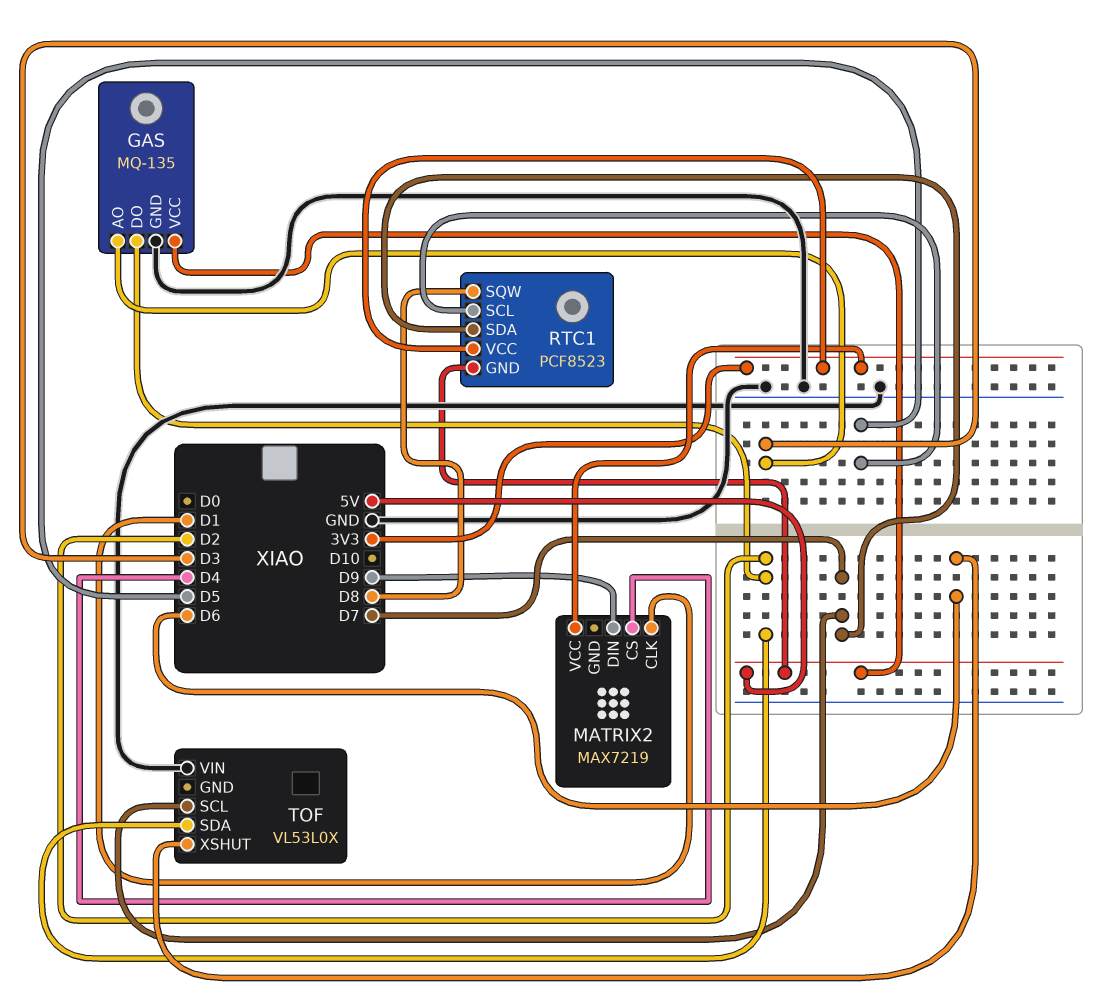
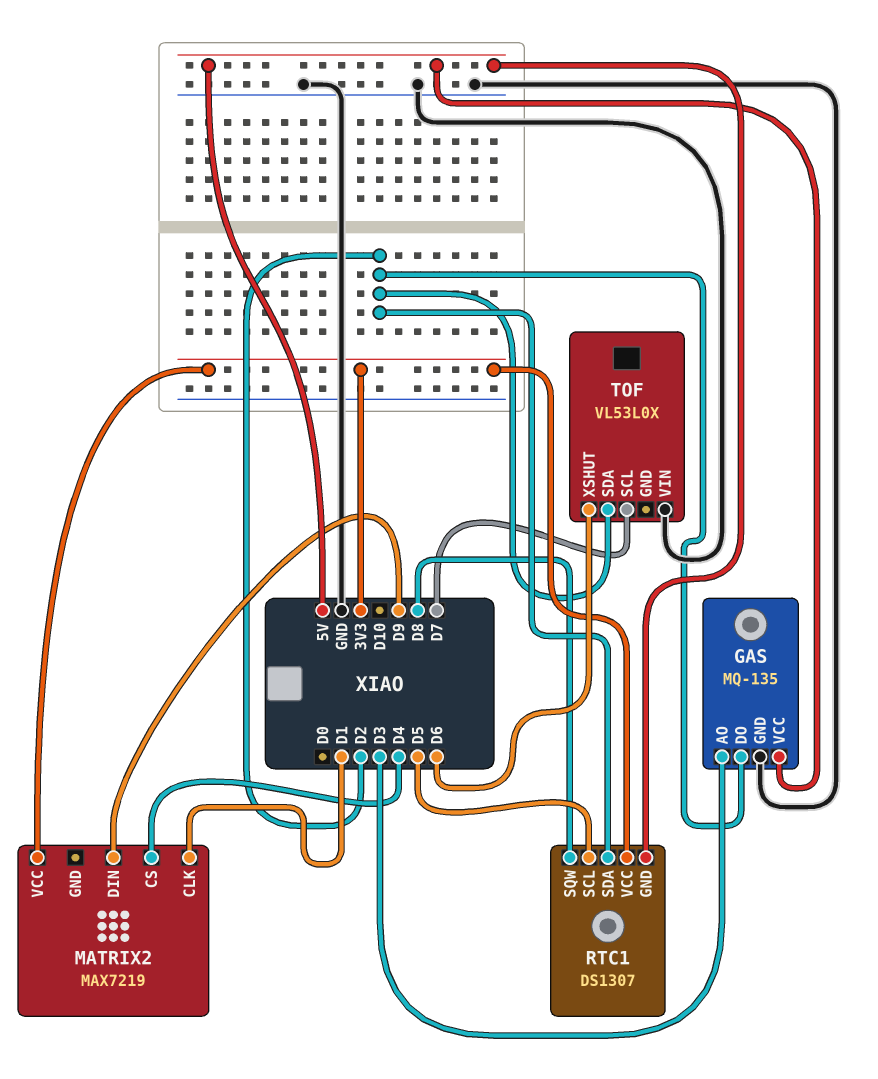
RTC1: PCF8523 -> DS1307
RTC1 pin SDA: D7 -> D2

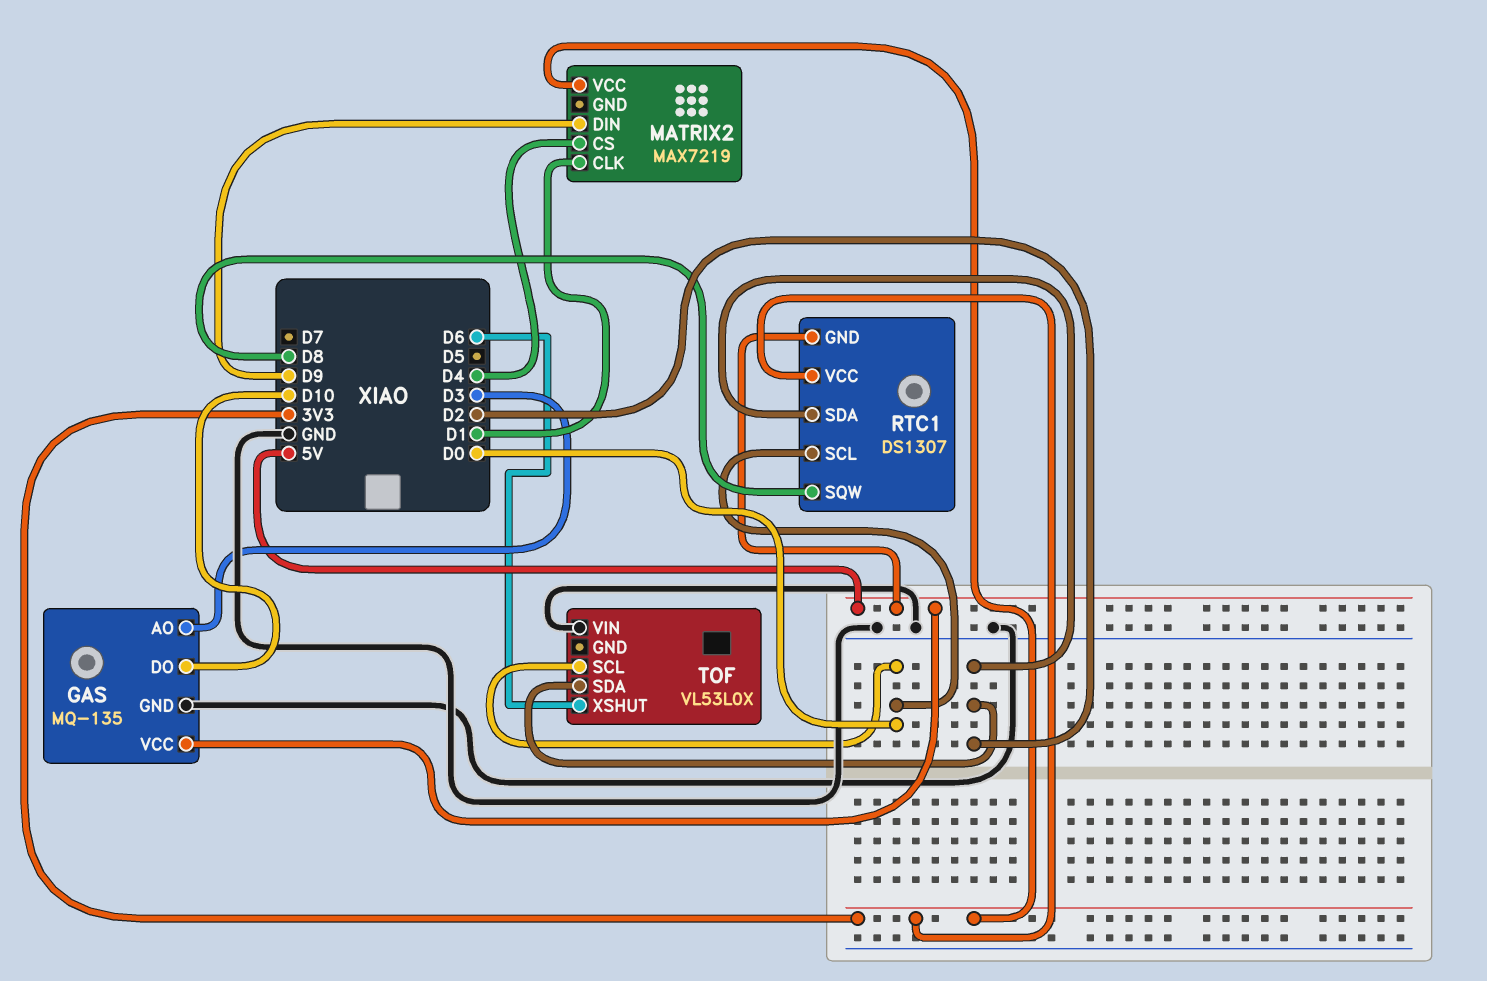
GAS pin DO: D2 -> D10
RTC1 pin SCL: D5 -> D0
TOF pin SCL: D7 -> D0

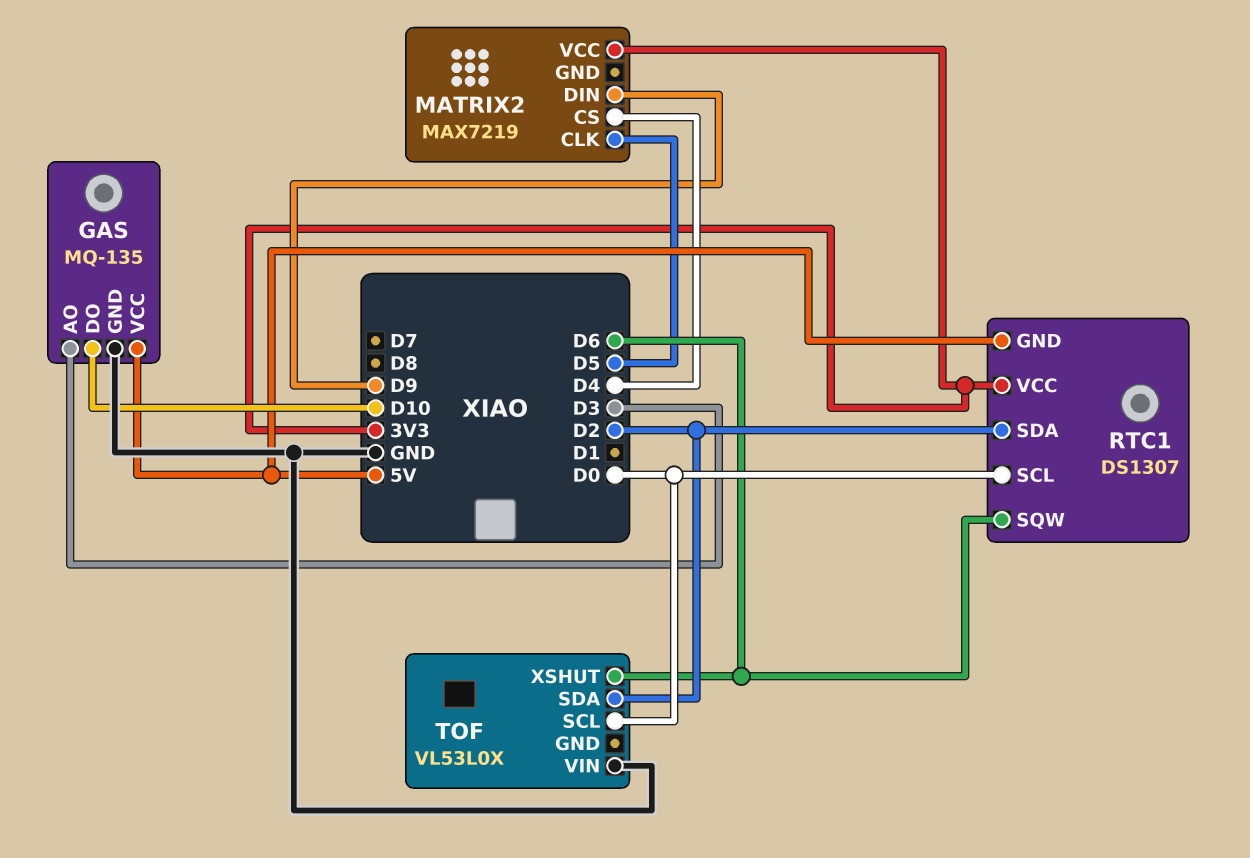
MATRIX2 pin CLK: D1 -> D5
RTC1 pin SQW: D8 -> D6

